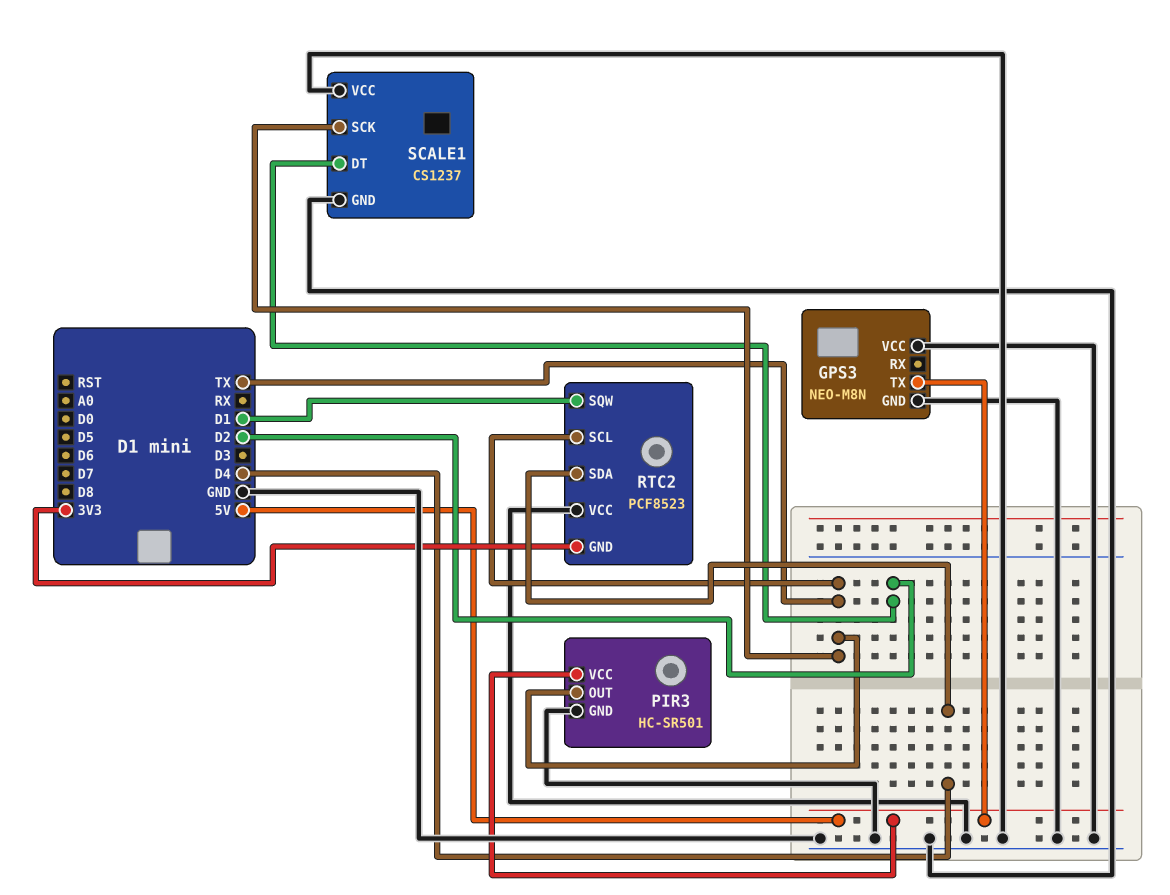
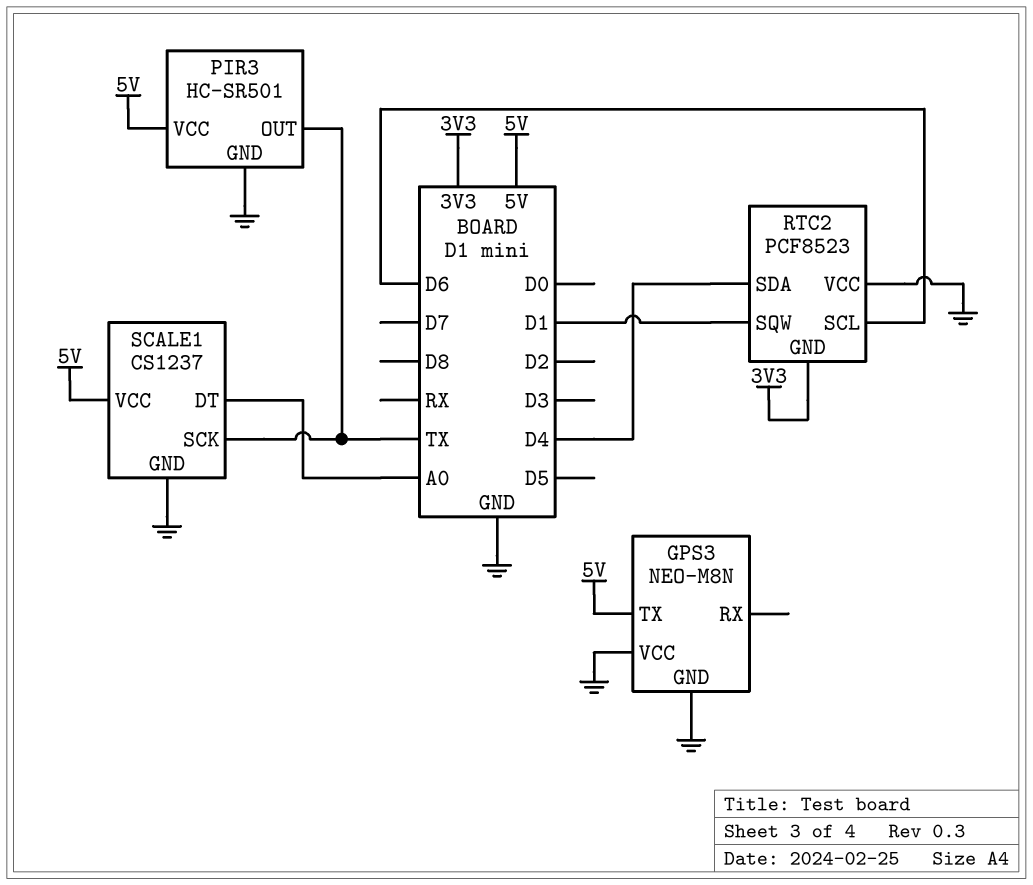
RTC2 pin SCL: TX -> D6
SCALE1 pin DT: D2 -> A0
SCALE1 pin VCC: GND -> 5V

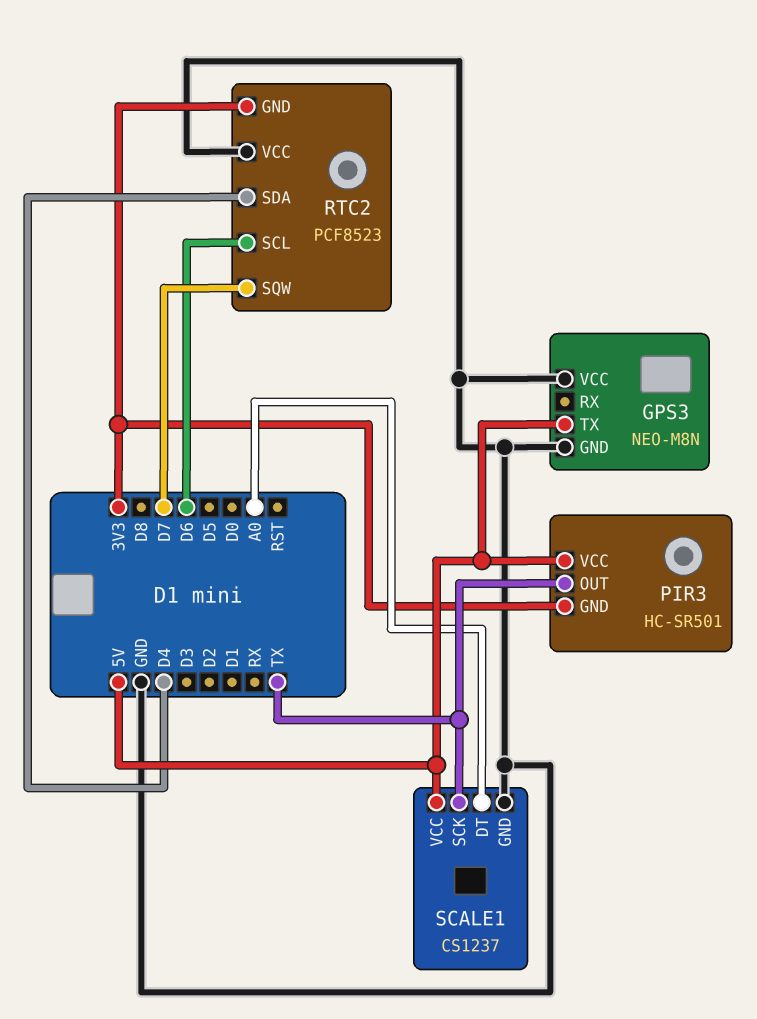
PIR3 pin GND: GND -> 3V3
RTC2 pin SQW: D1 -> D7

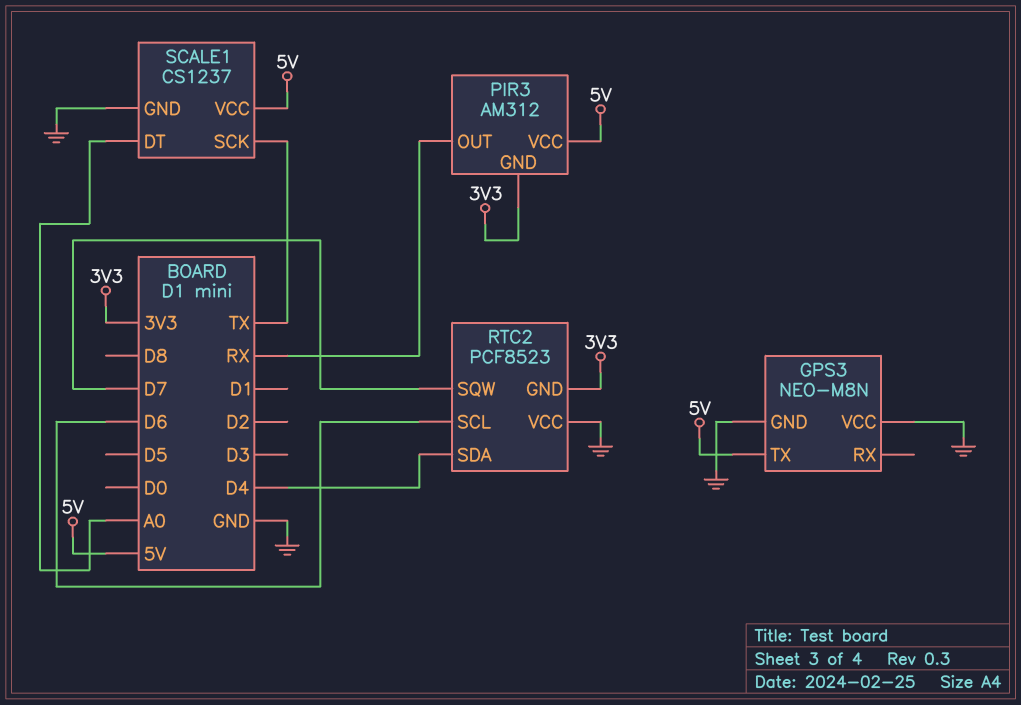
PIR3: HC-SR501 -> AM312
PIR3 pin OUT: TX -> RX

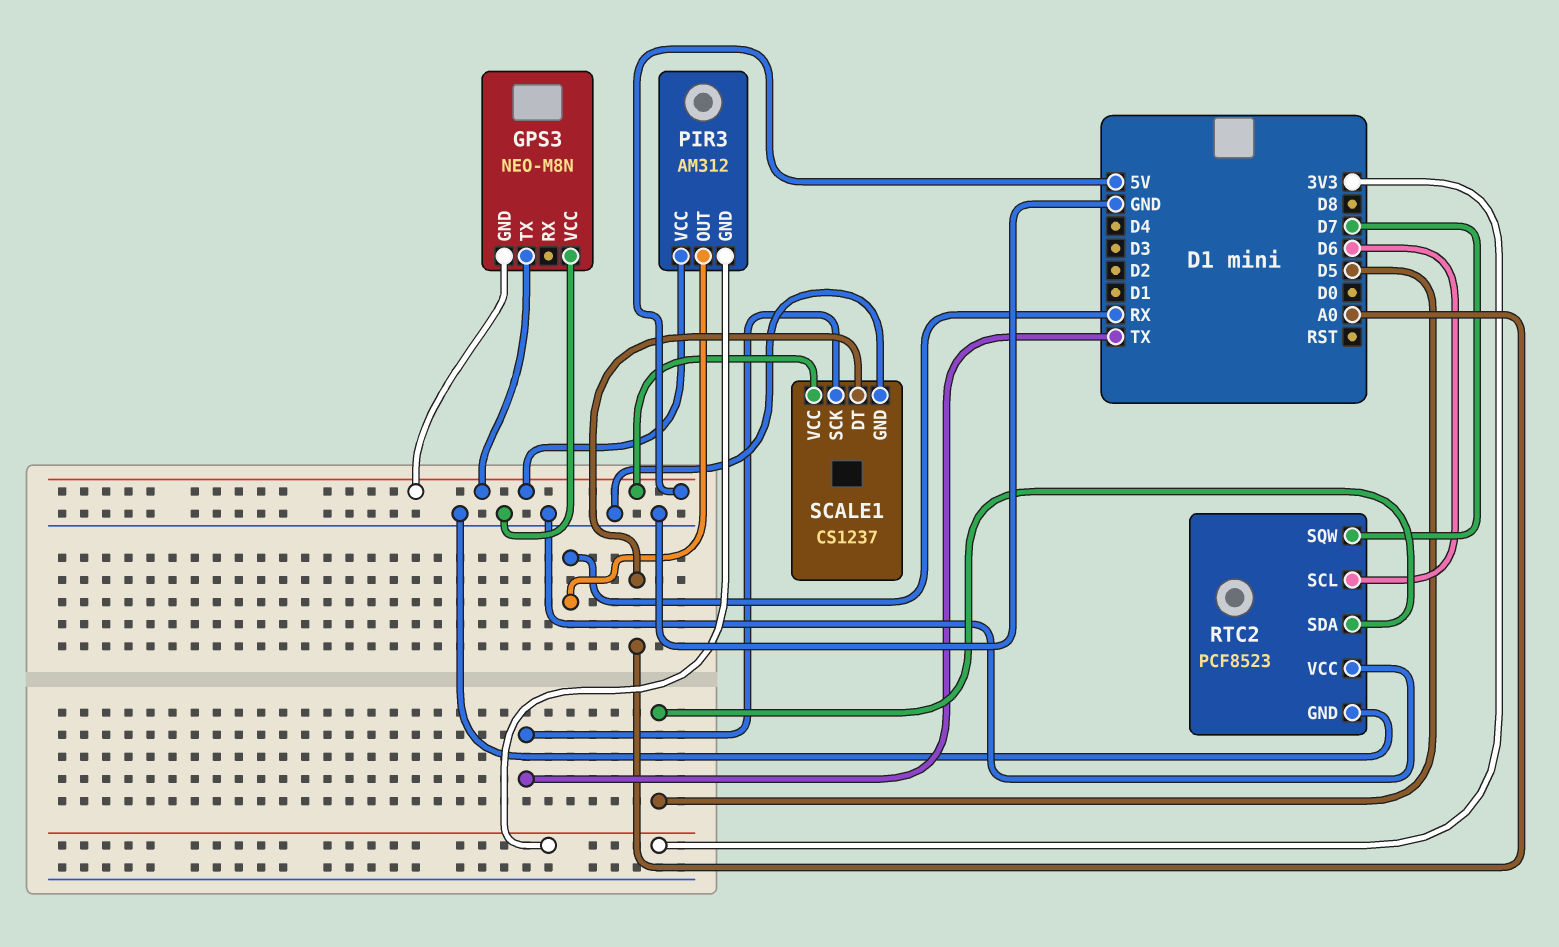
GPS3 pin GND: GND -> 5V
RTC2 pin GND: 3V3 -> GND
RTC2 pin SDA: D4 -> D5

